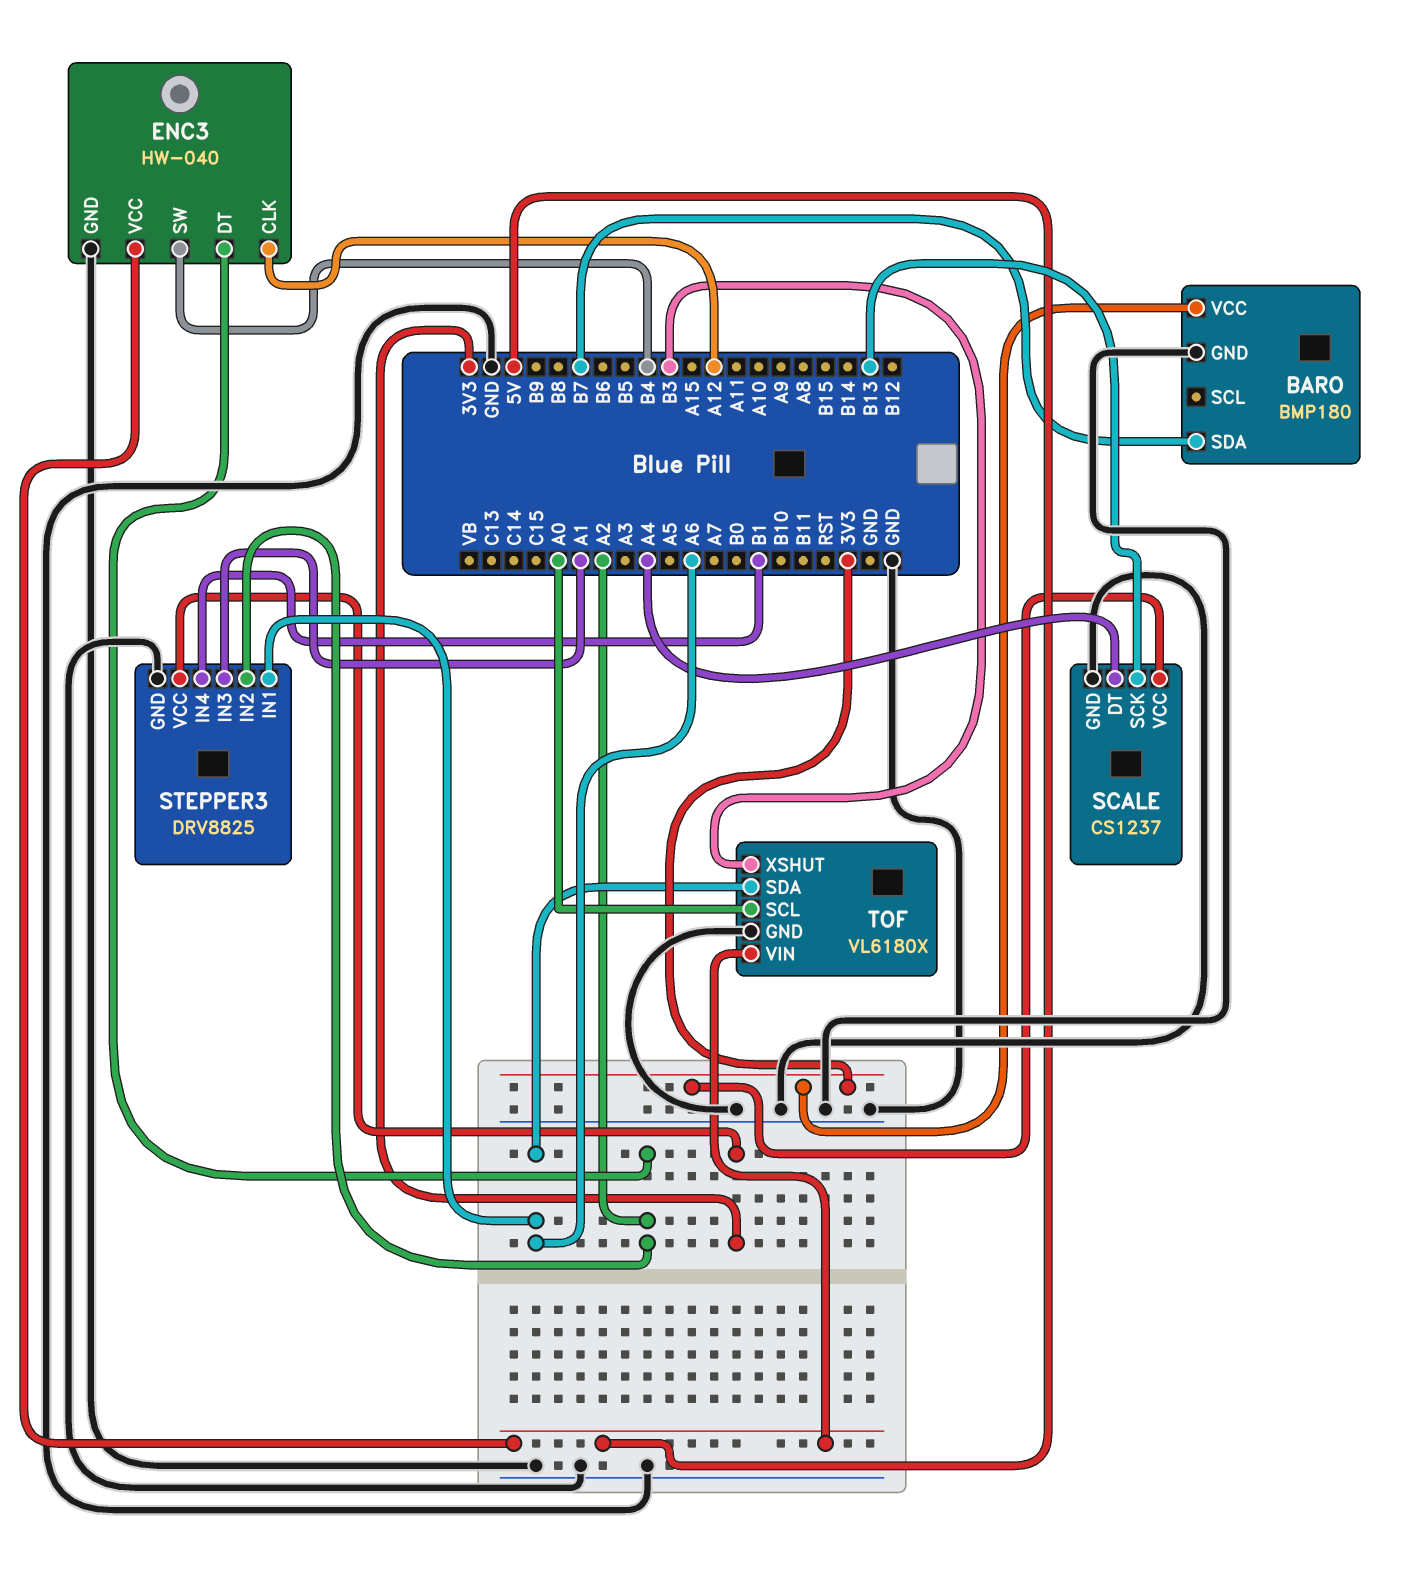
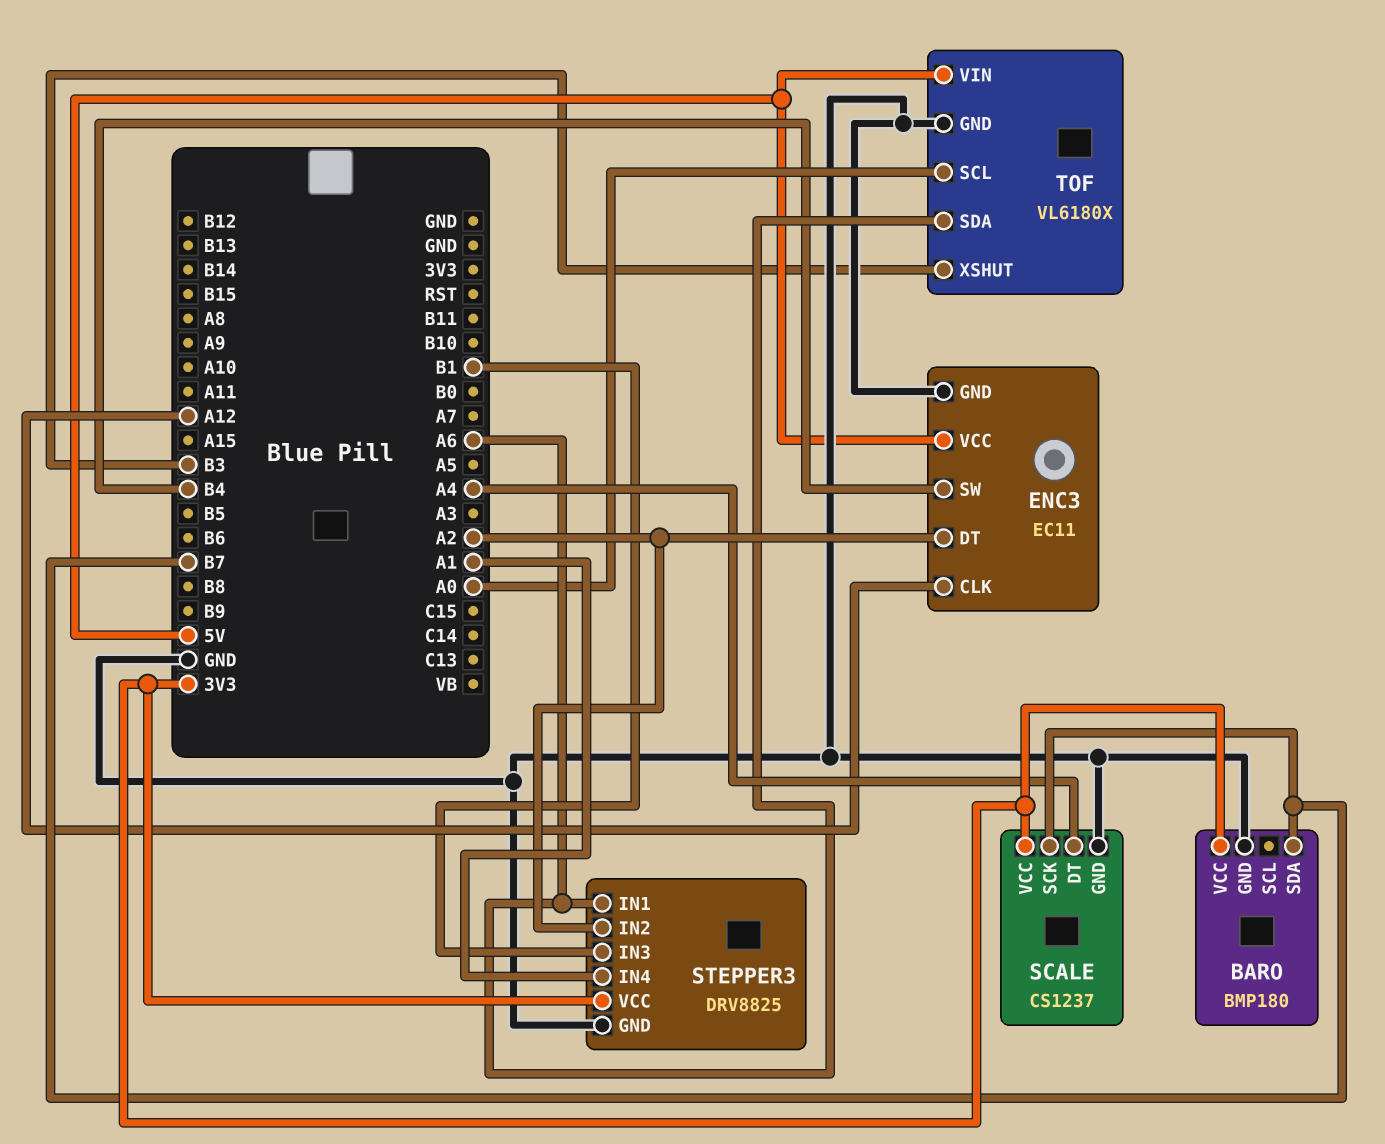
ENC3: HW-040 -> EC11
SCALE pin SCK: B13 -> B7
STEPPER3 pin IN3: A1 -> B1
STEPPER3 pin IN4: B1 -> A1

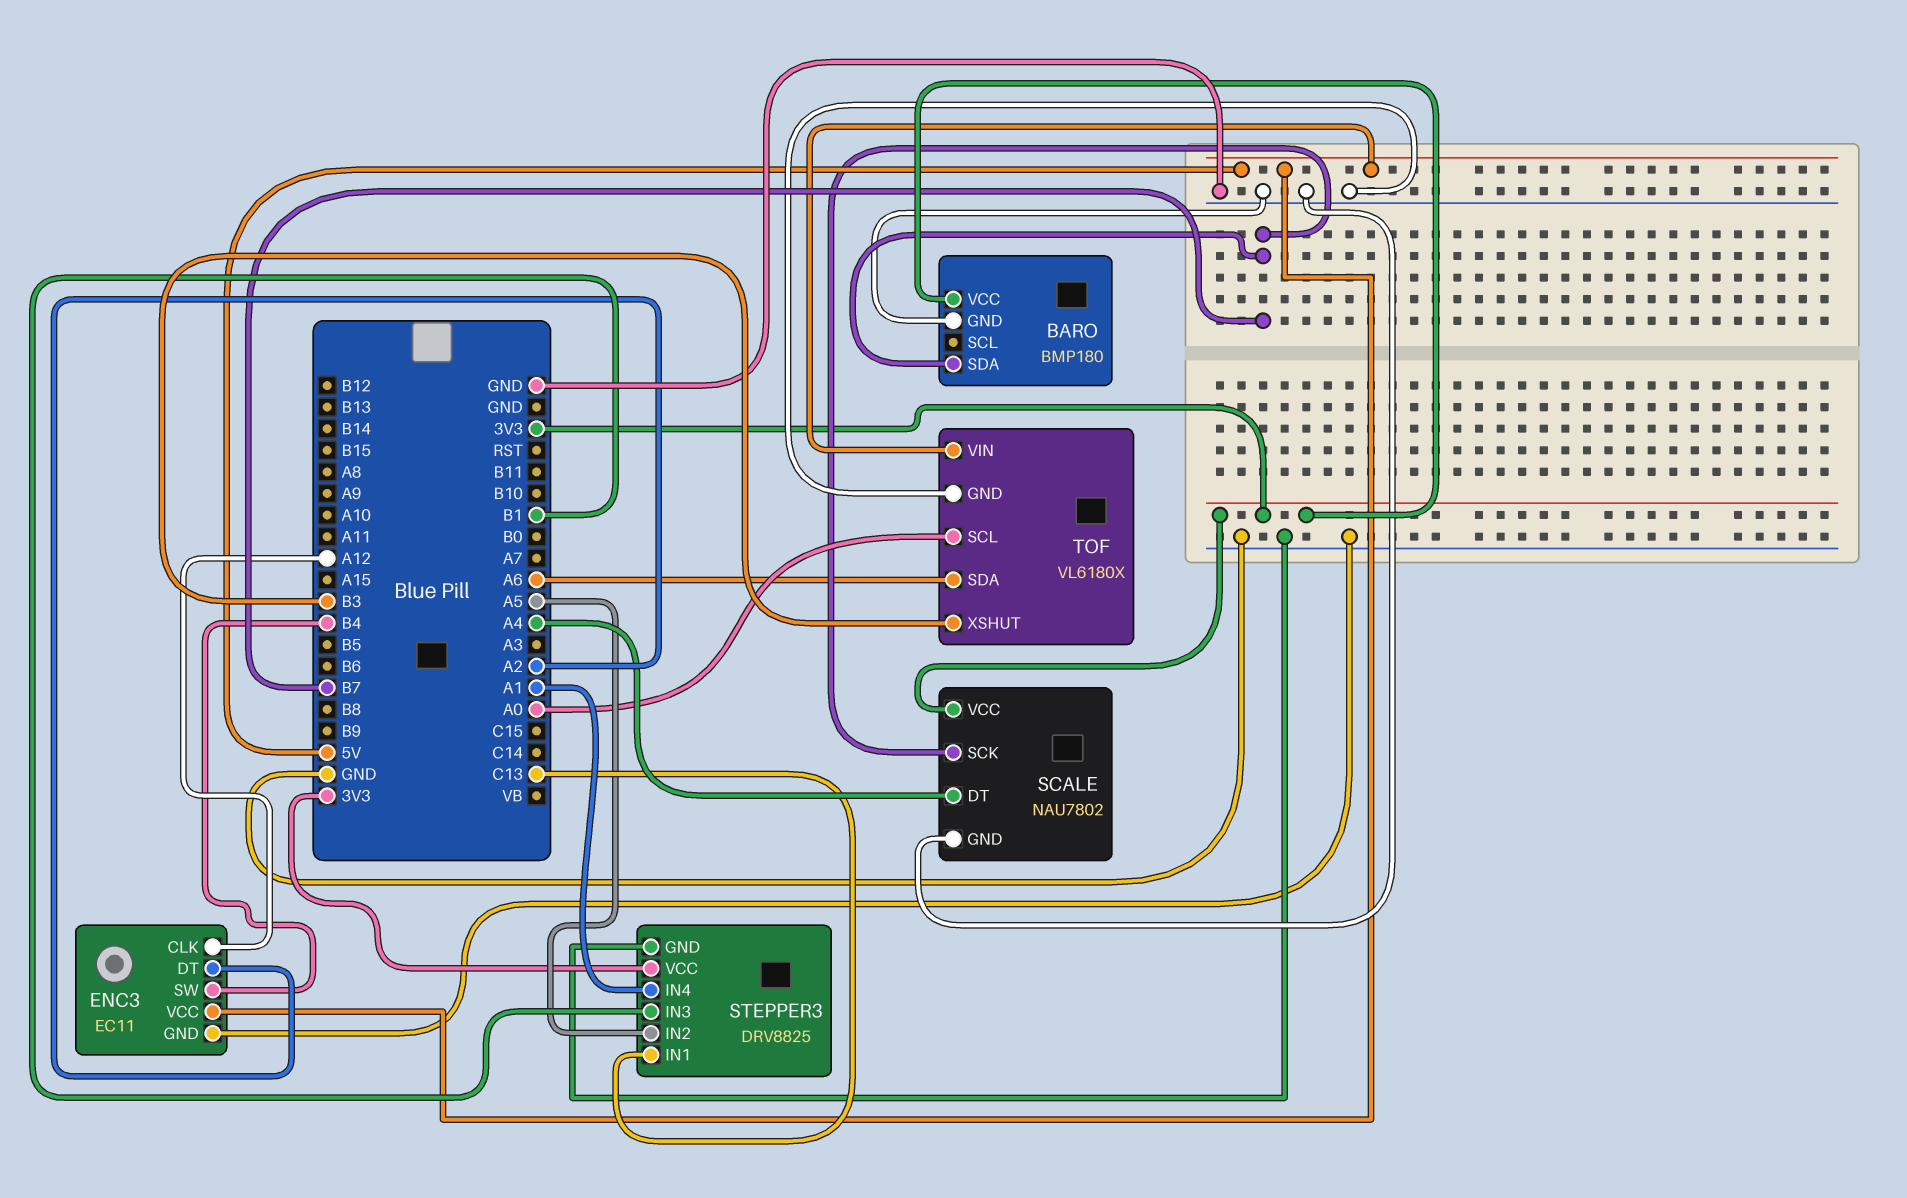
SCALE: CS1237 -> NAU7802
STEPPER3 pin IN1: A6 -> C13
STEPPER3 pin IN2: A2 -> A5

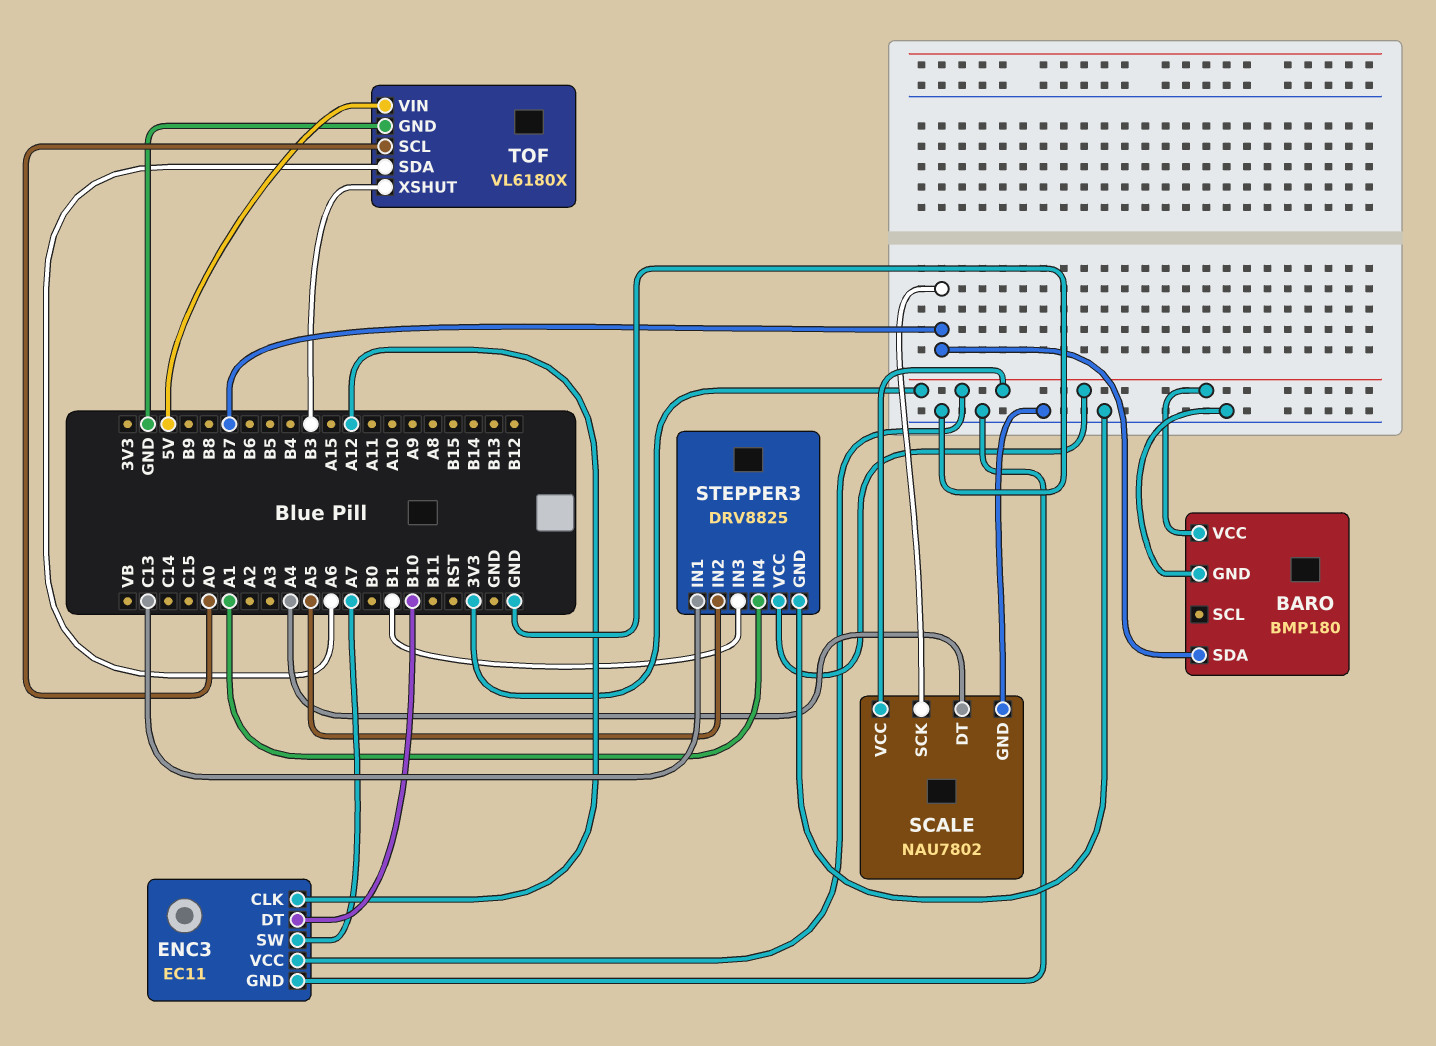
ENC3 pin DT: A2 -> B10
ENC3 pin SW: B4 -> A7
ENC3 pin VCC: 5V -> 3V3

